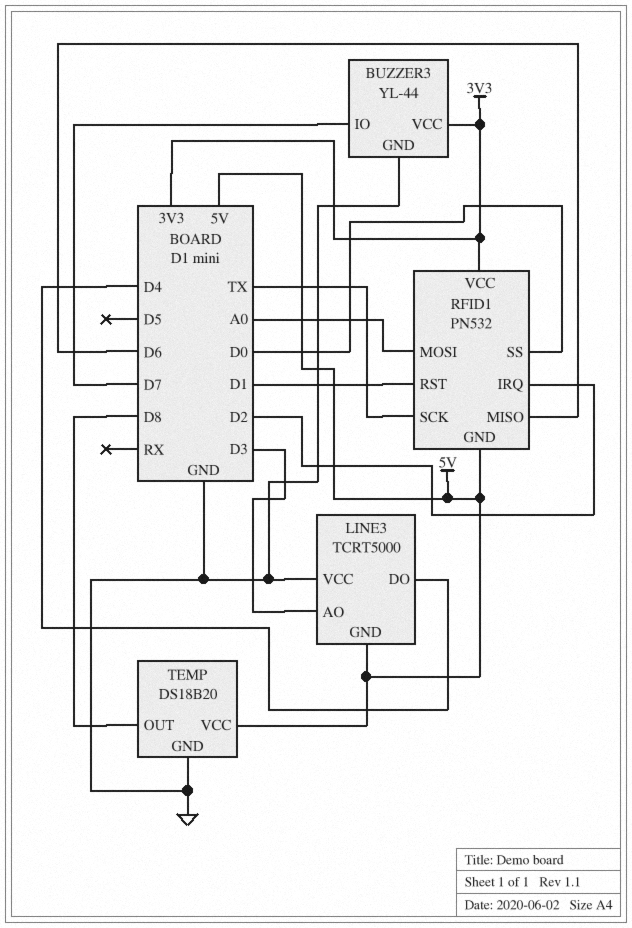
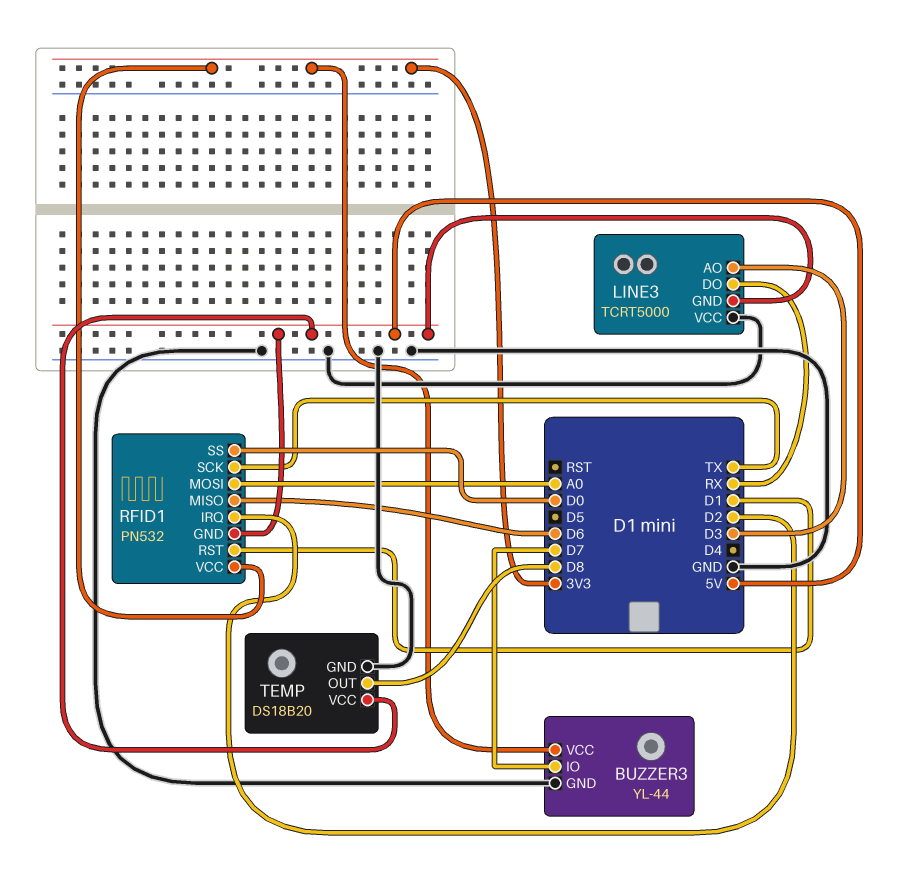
LINE3 pin DO: D4 -> RX

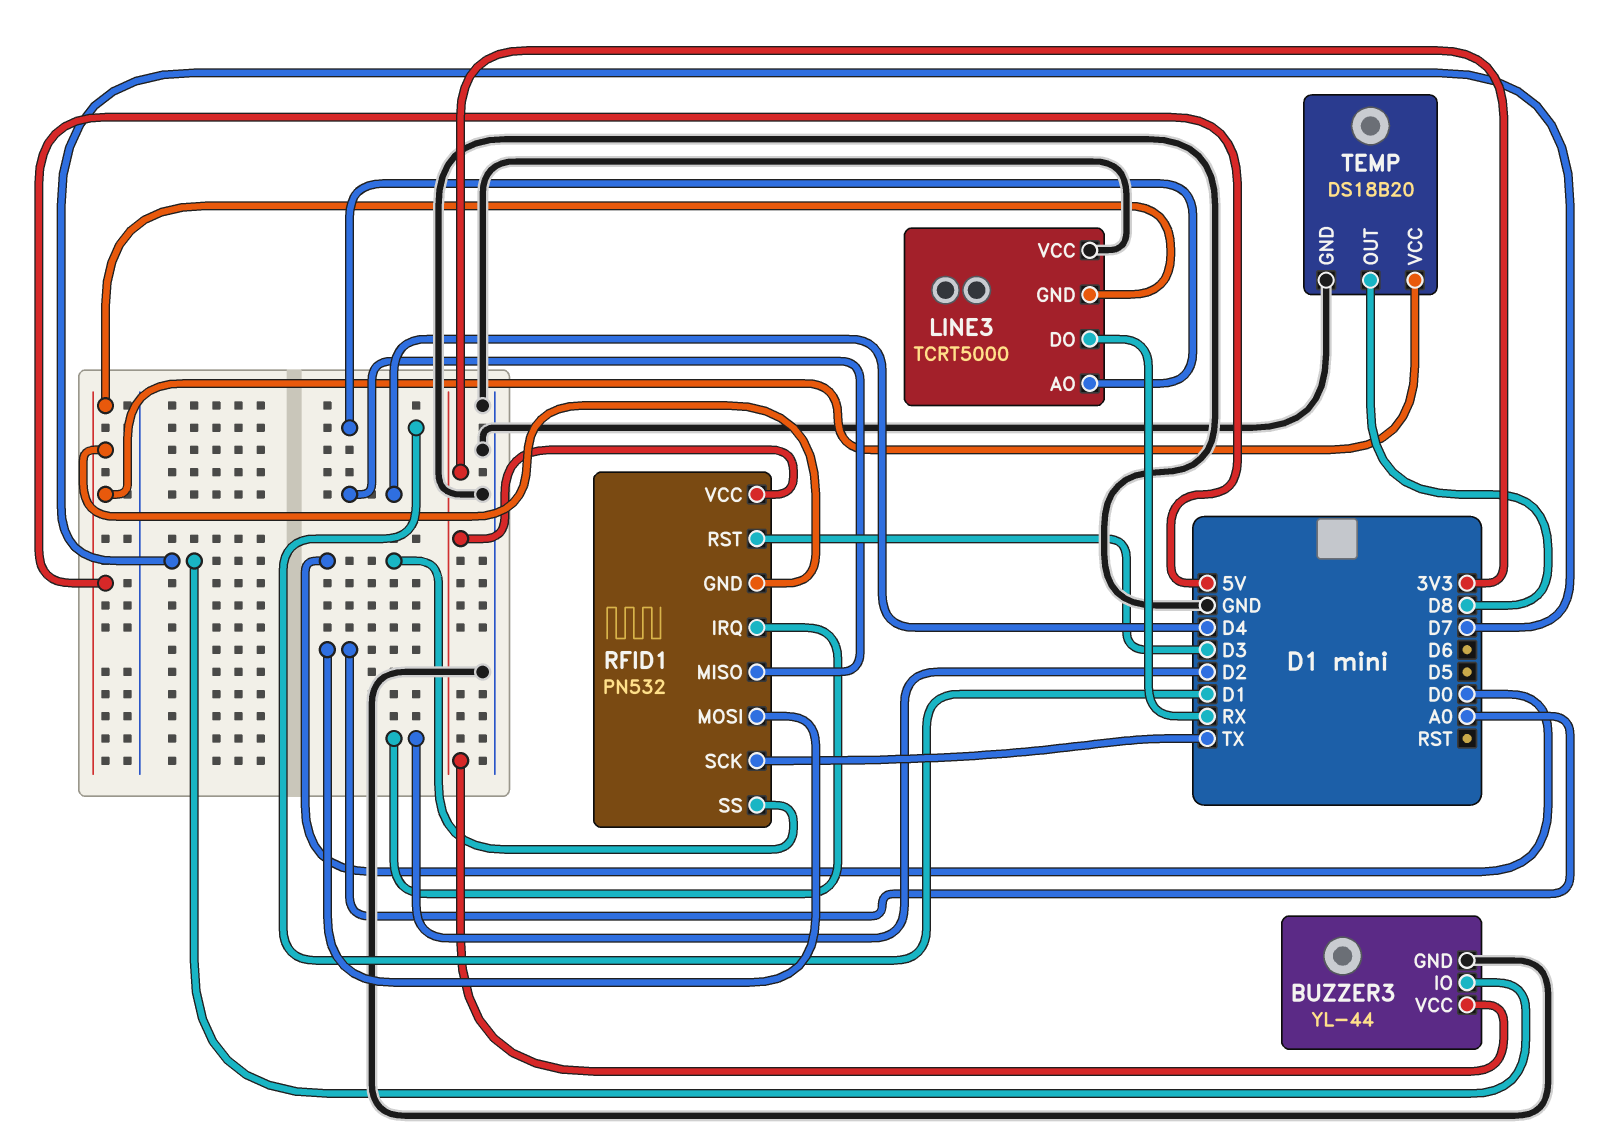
LINE3 pin AO: D3 -> D1
RFID1 pin MISO: D6 -> D4
RFID1 pin RST: D1 -> D3

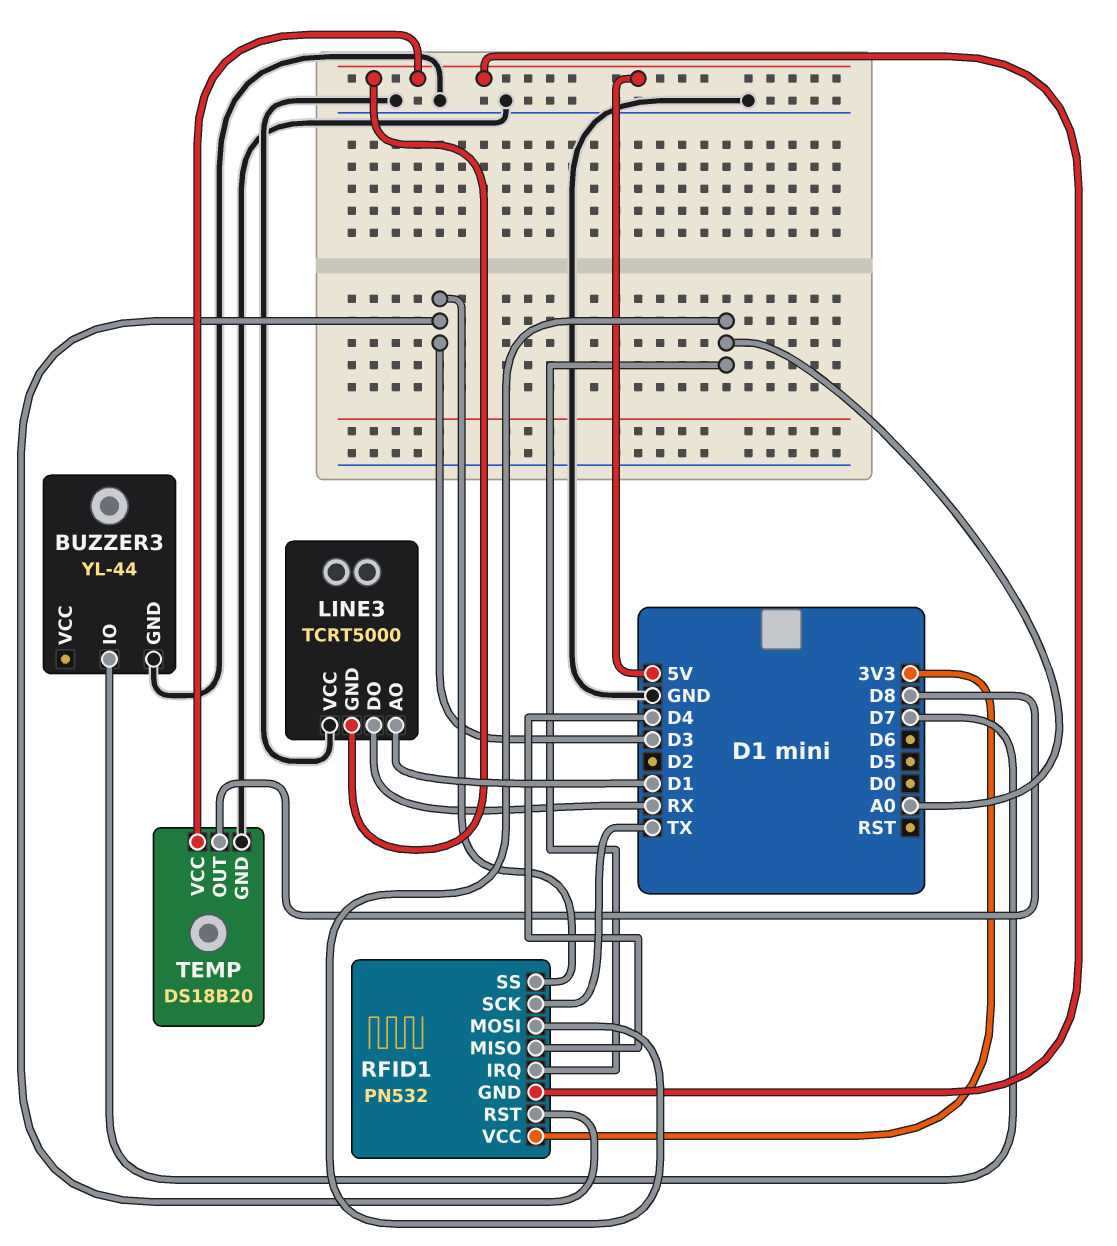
BUZZER3 pin VCC: 3V3 -> none
RFID1 pin IRQ: D2 -> A0
RFID1 pin SS: D0 -> D3

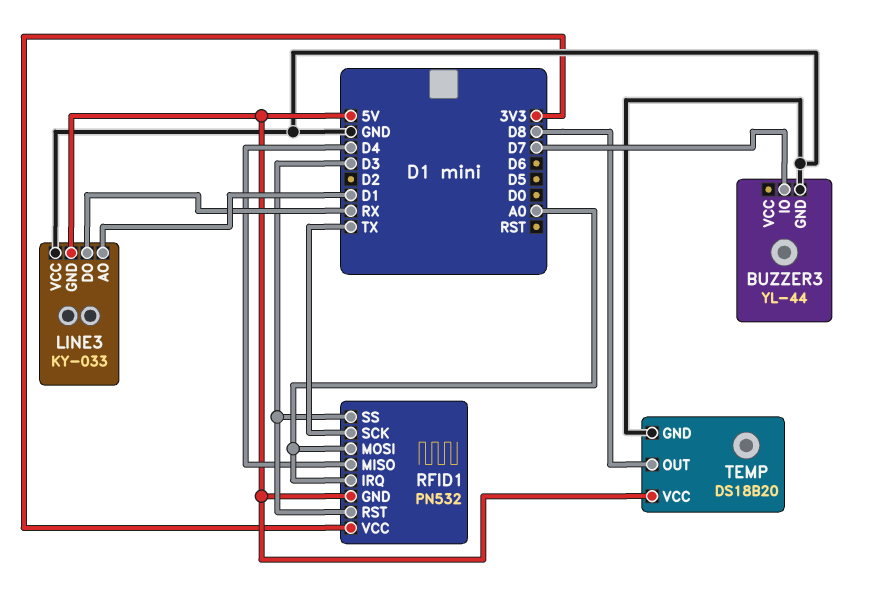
LINE3: TCRT5000 -> KY-033

